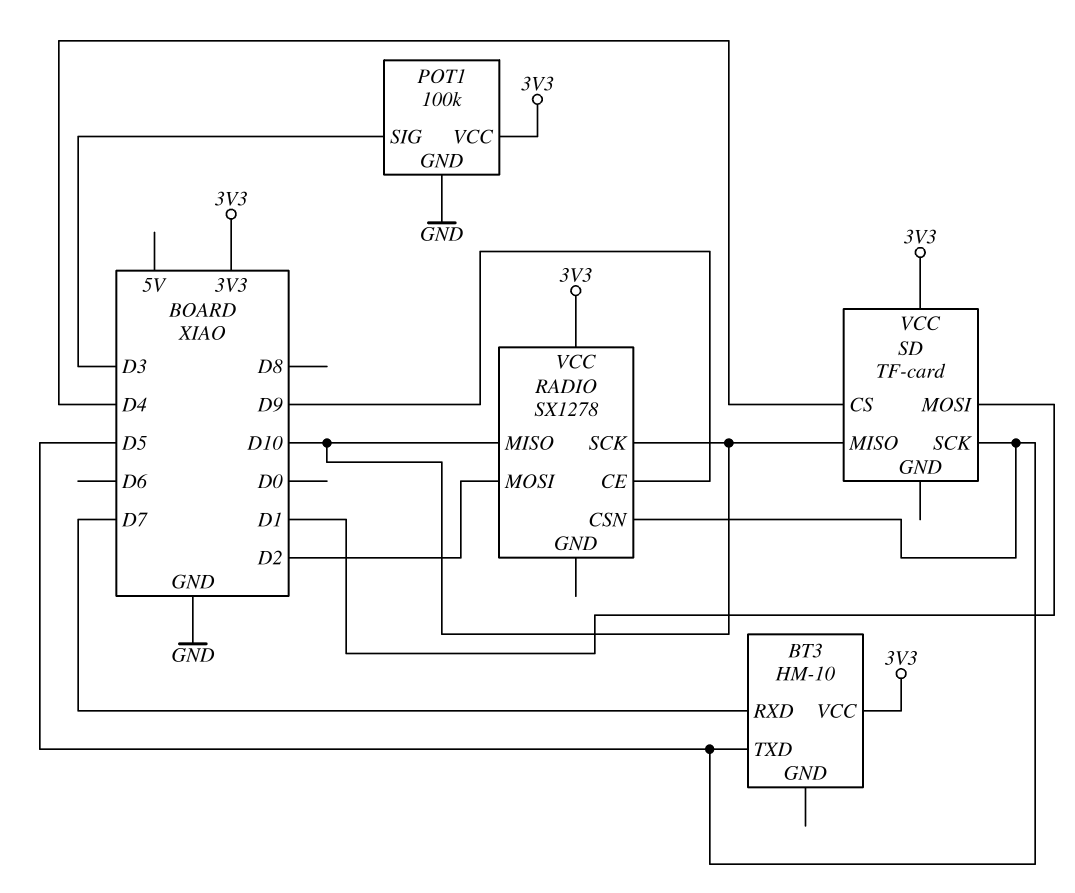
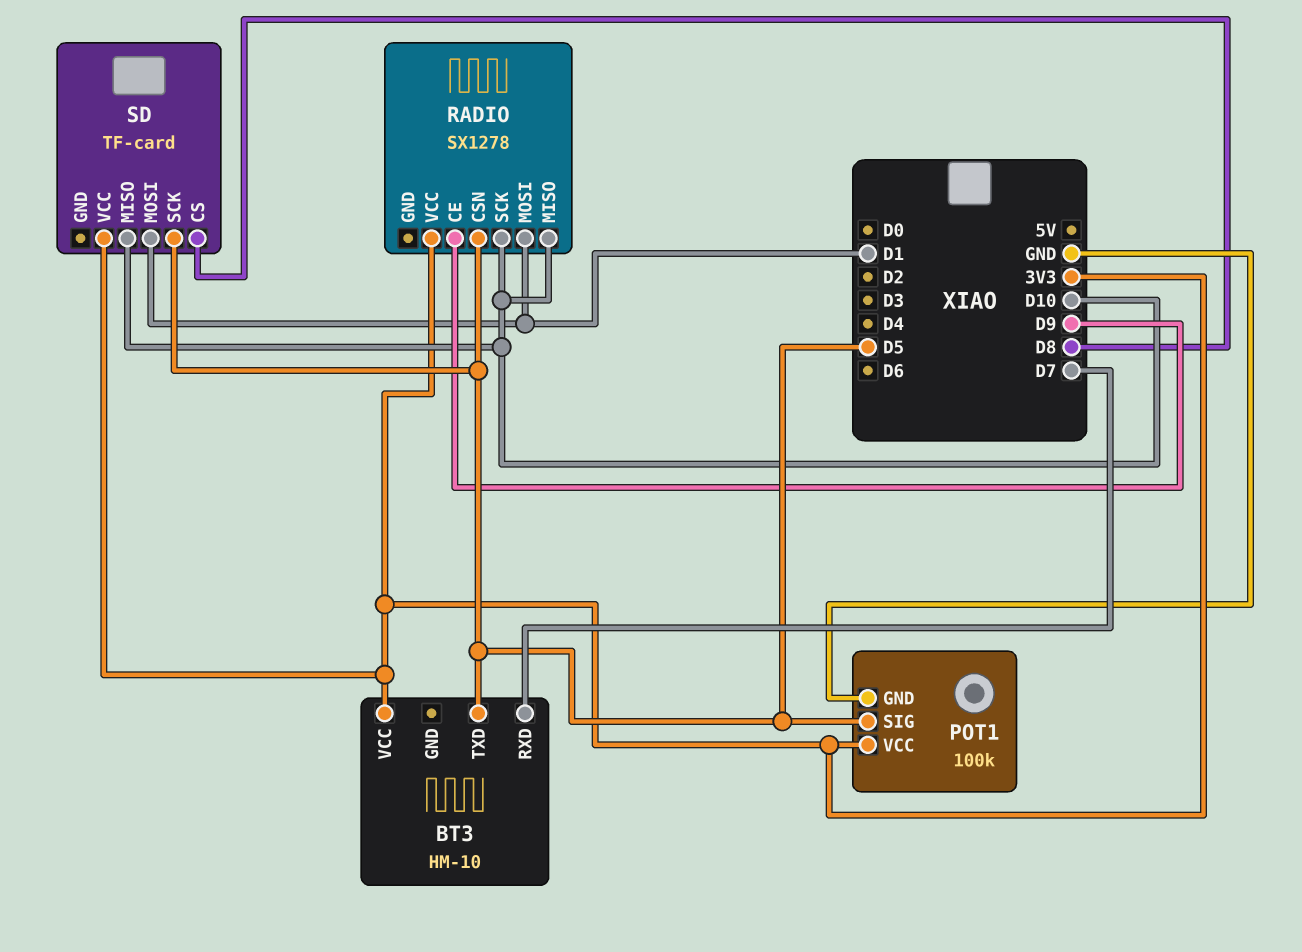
POT1 pin SIG: D3 -> D5
RADIO pin MOSI: D2 -> D1
SD pin CS: D4 -> D8

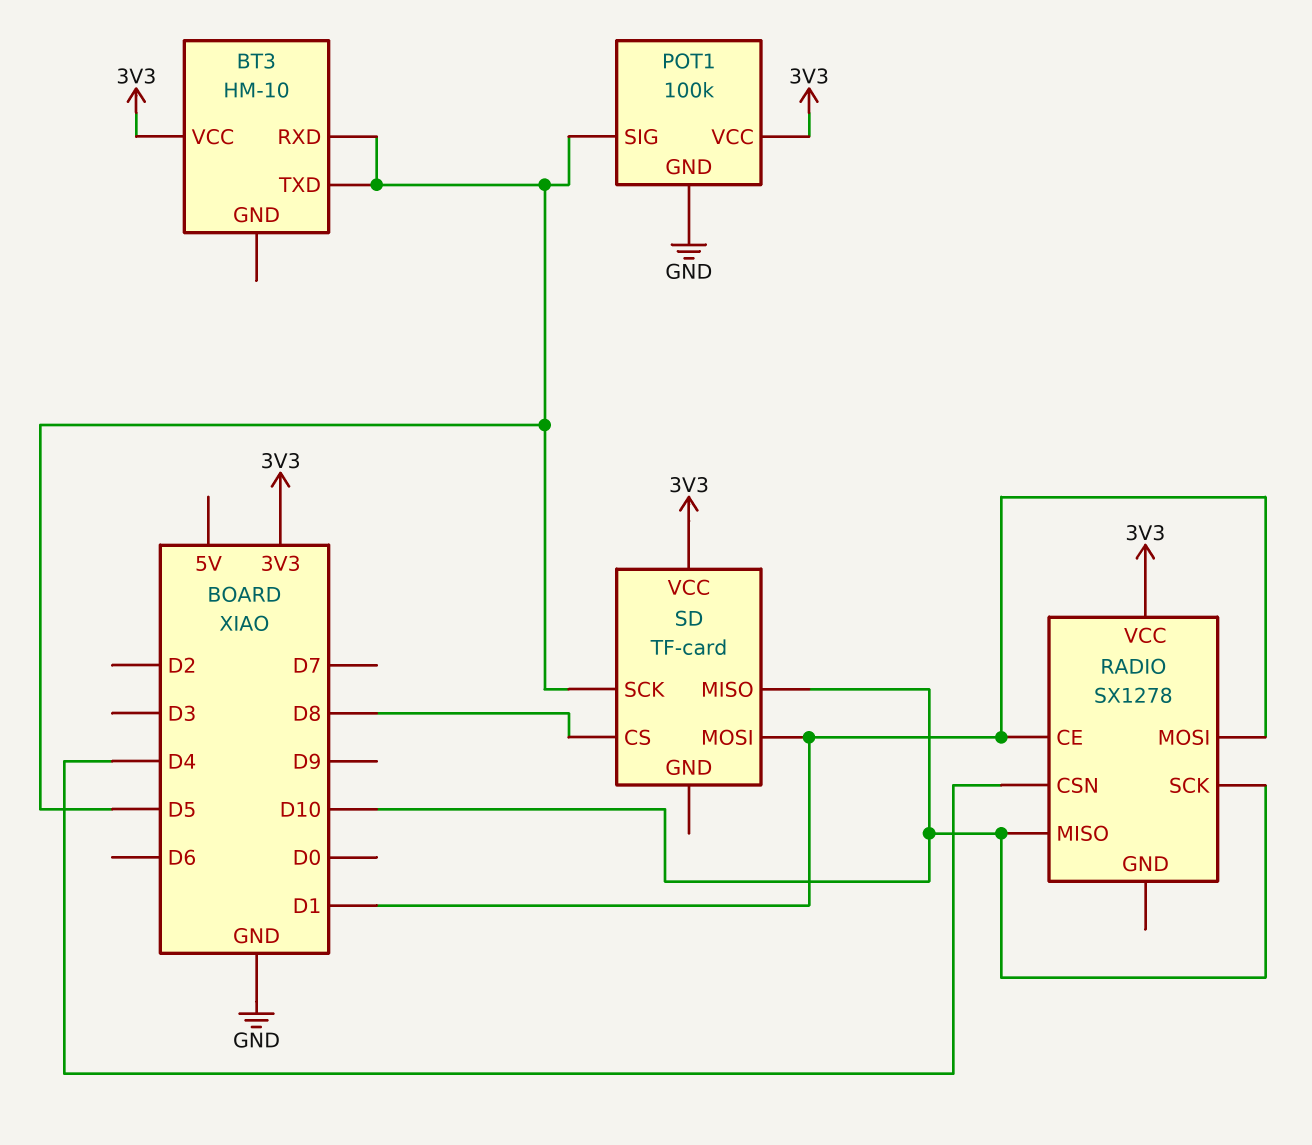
BT3 pin RXD: D7 -> D5
RADIO pin CE: D9 -> D1
RADIO pin CSN: D5 -> D4

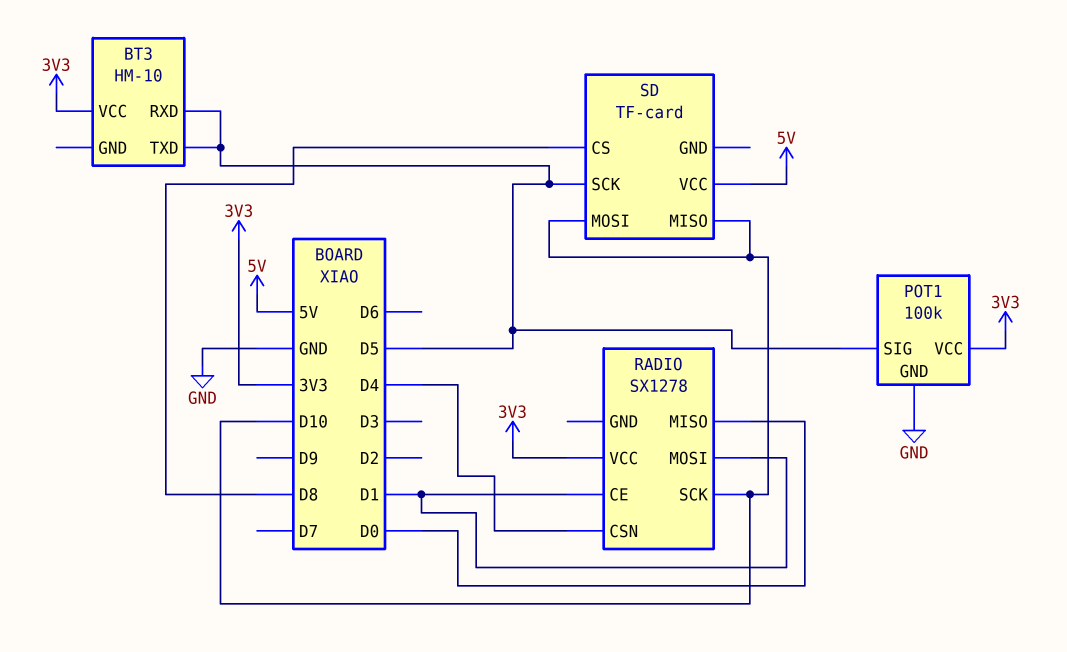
RADIO pin MISO: D10 -> D0
SD pin MOSI: D1 -> D10
SD pin VCC: 3V3 -> 5V

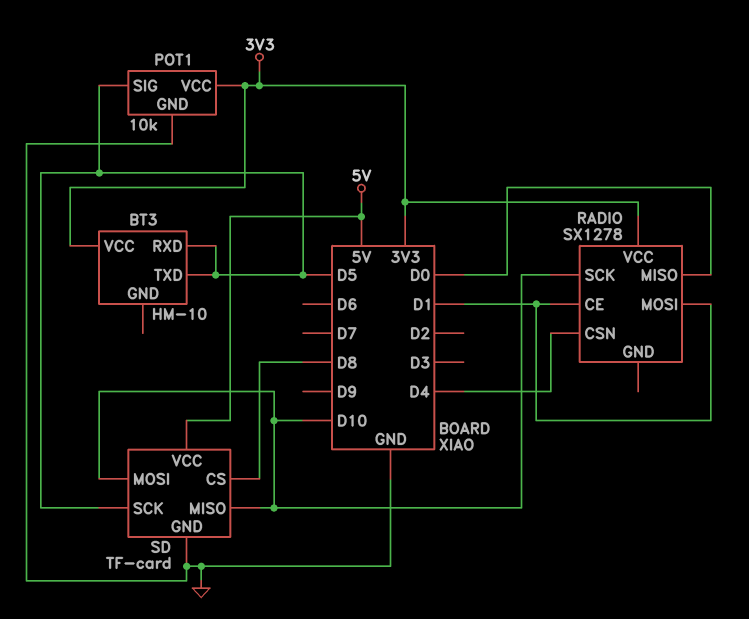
POT1: 100k -> 10k
SD pin GND: none -> GND

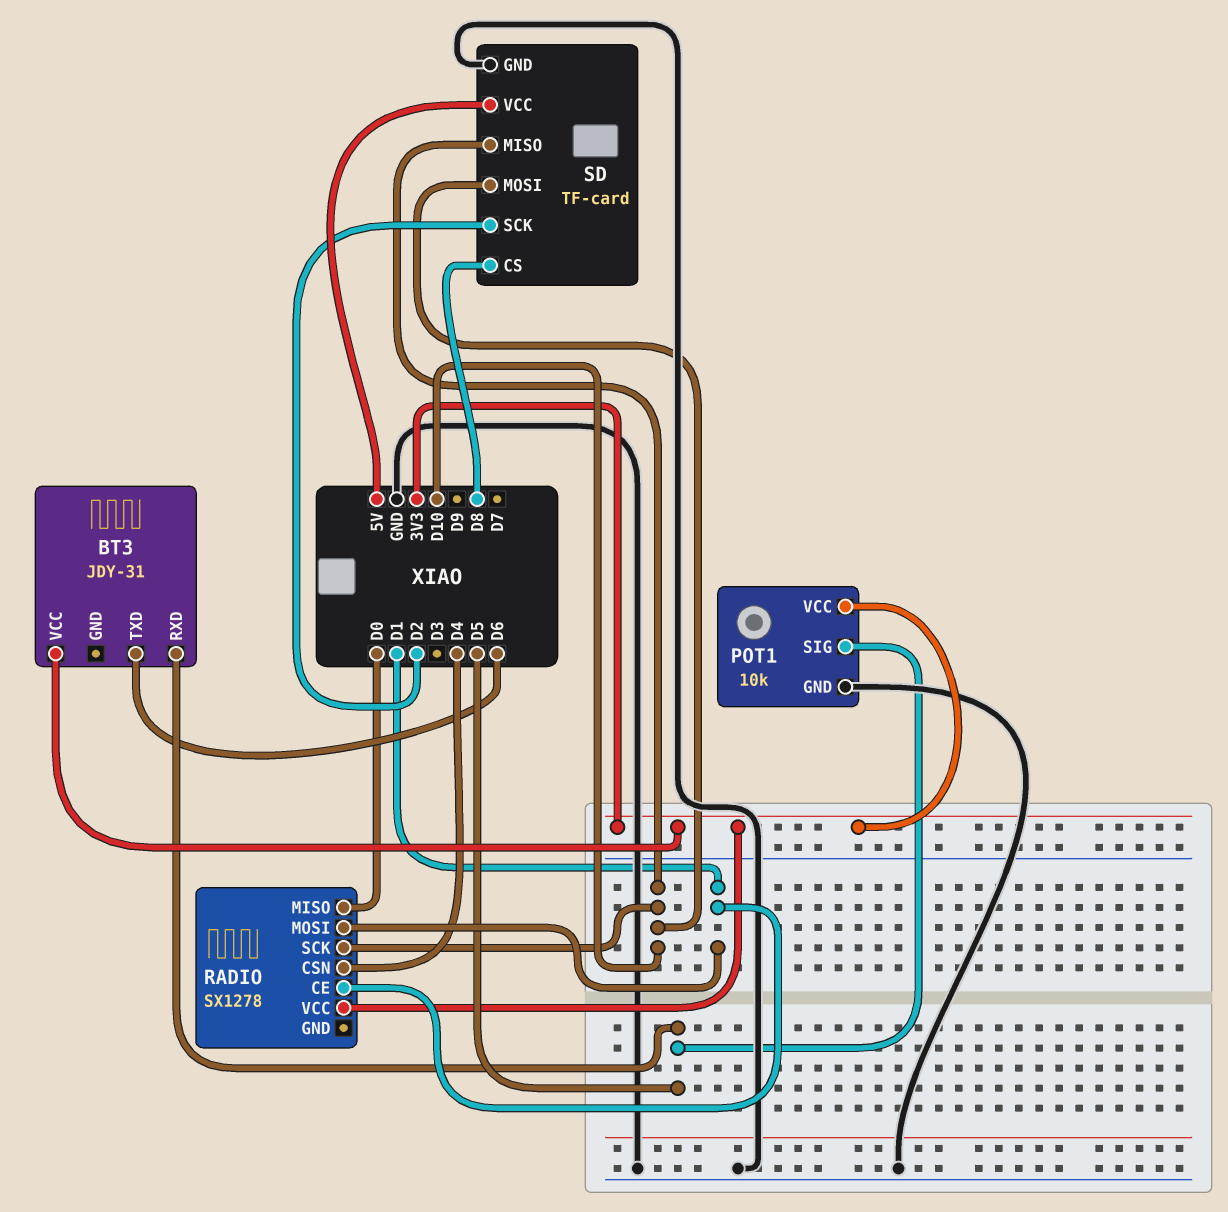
BT3: HM-10 -> JDY-31
BT3 pin TXD: D5 -> D6
SD pin SCK: D5 -> D2

